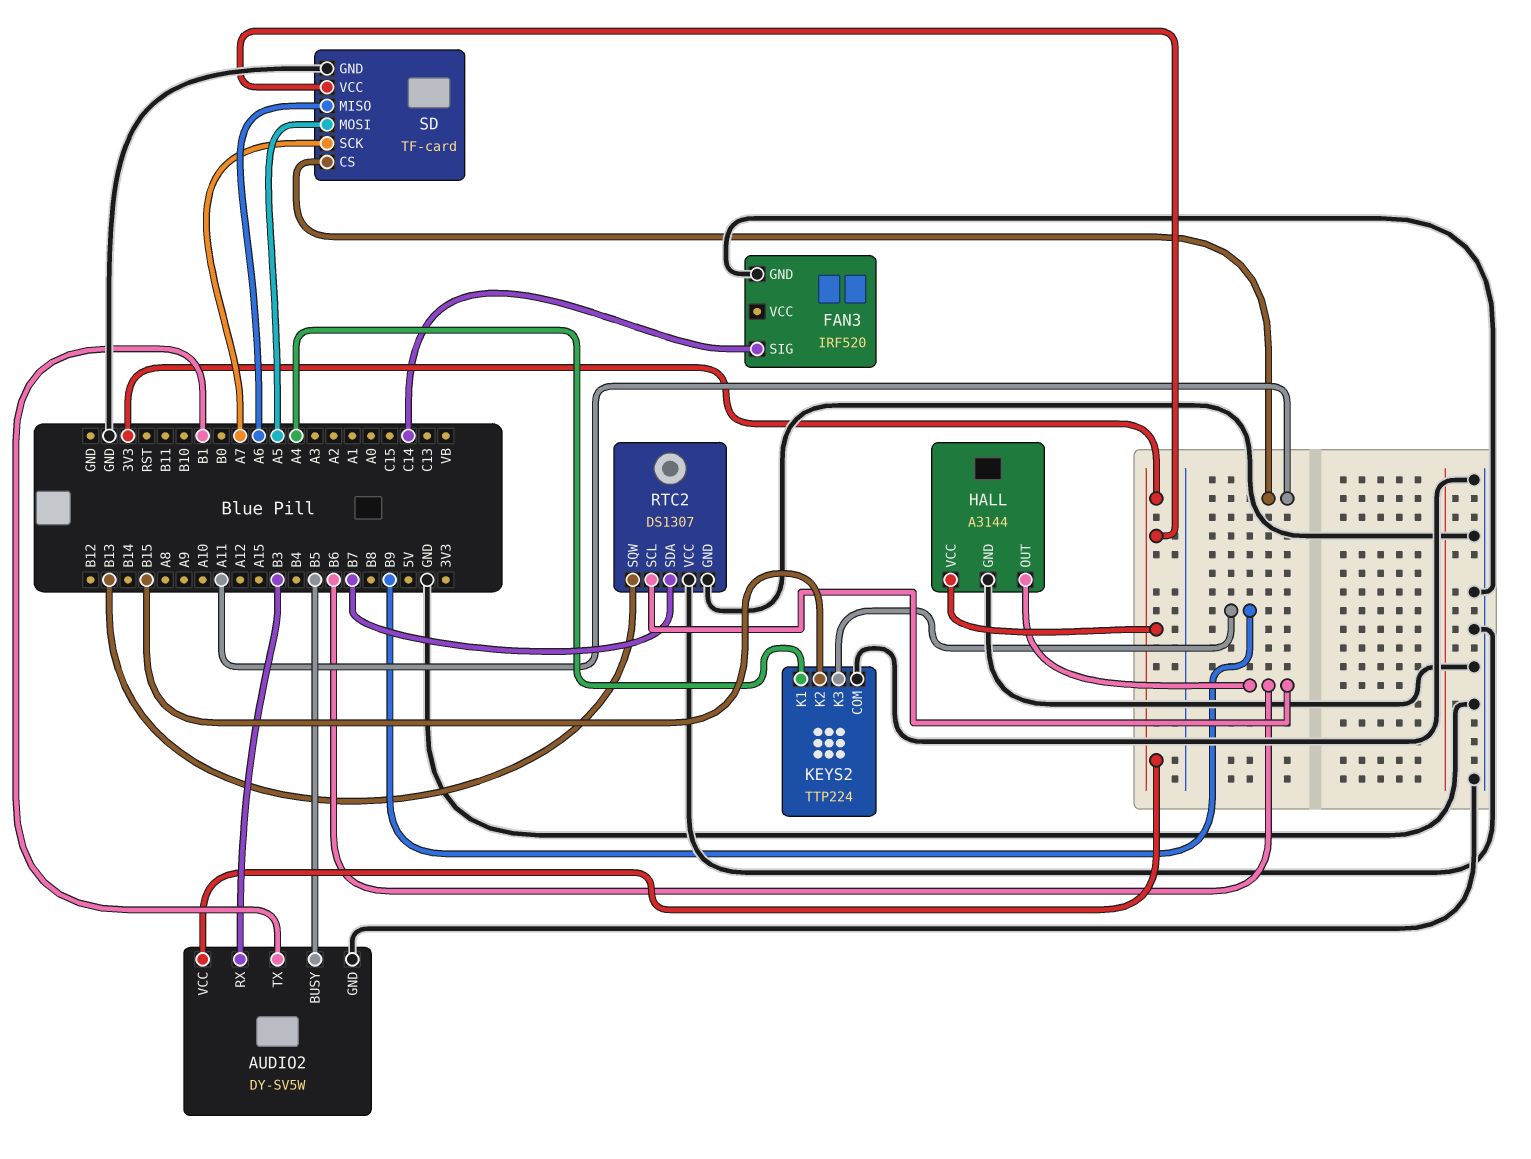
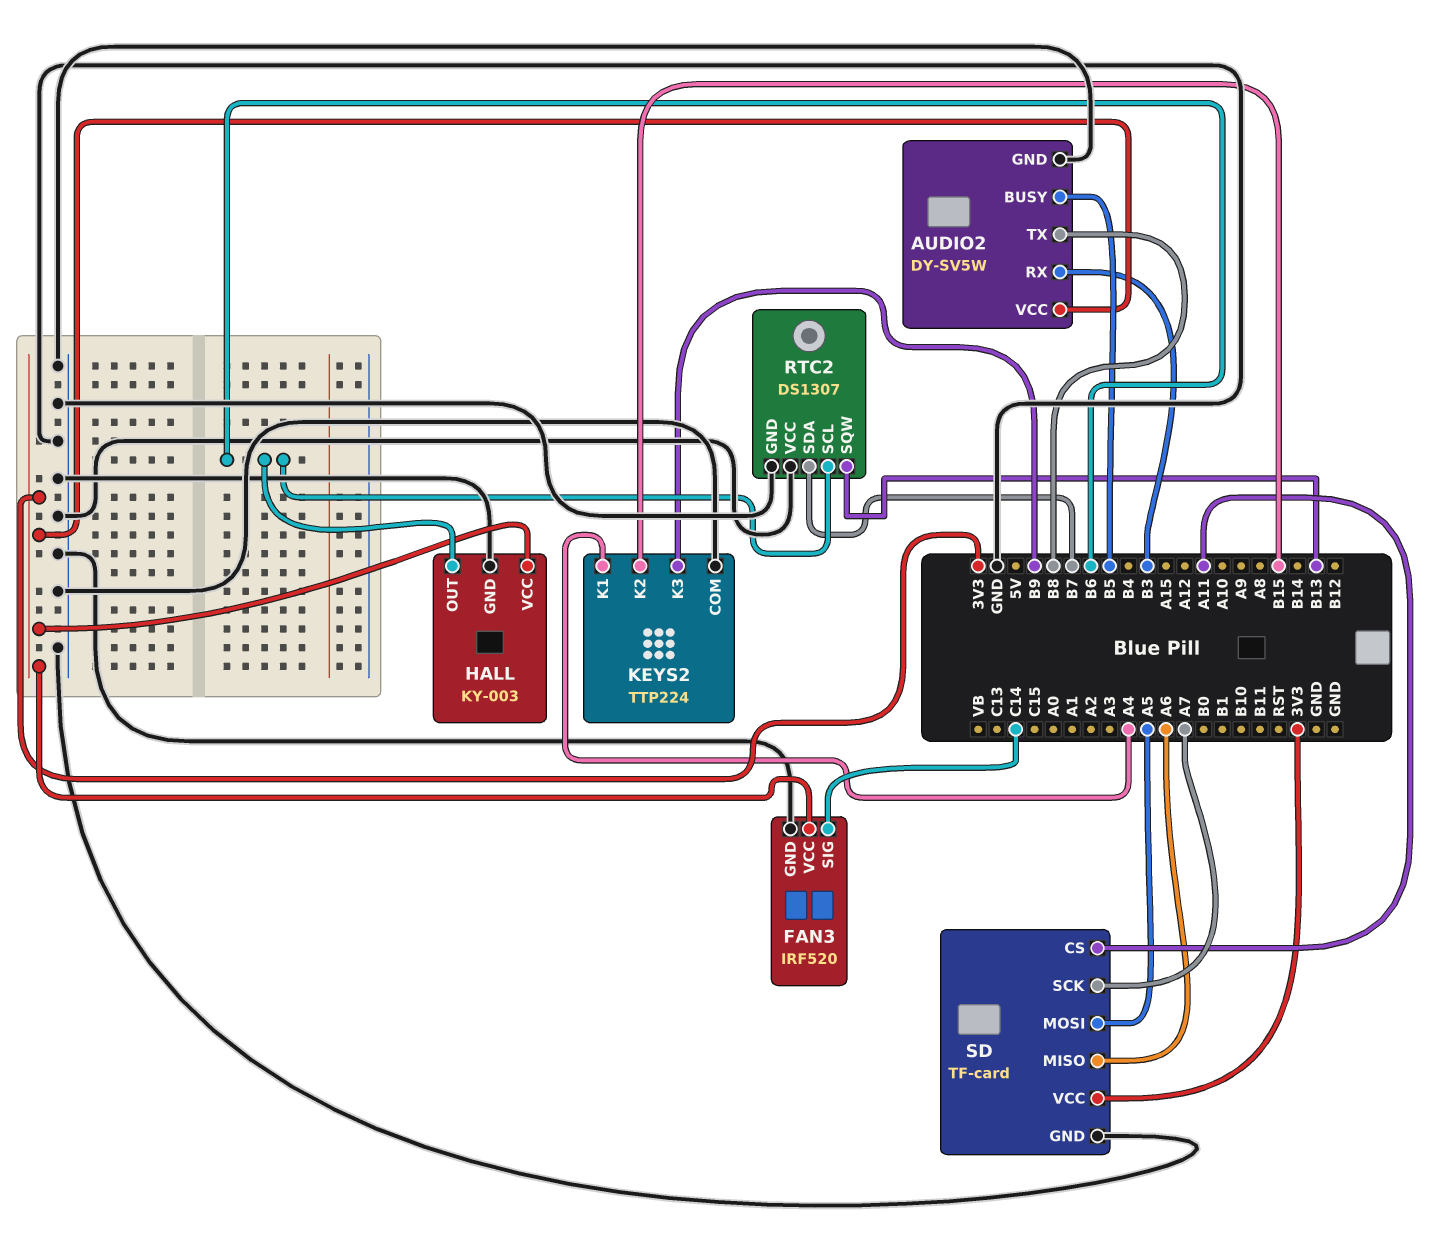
AUDIO2 pin TX: B1 -> B8
FAN3 pin VCC: none -> 3V3
HALL: A3144 -> KY-003

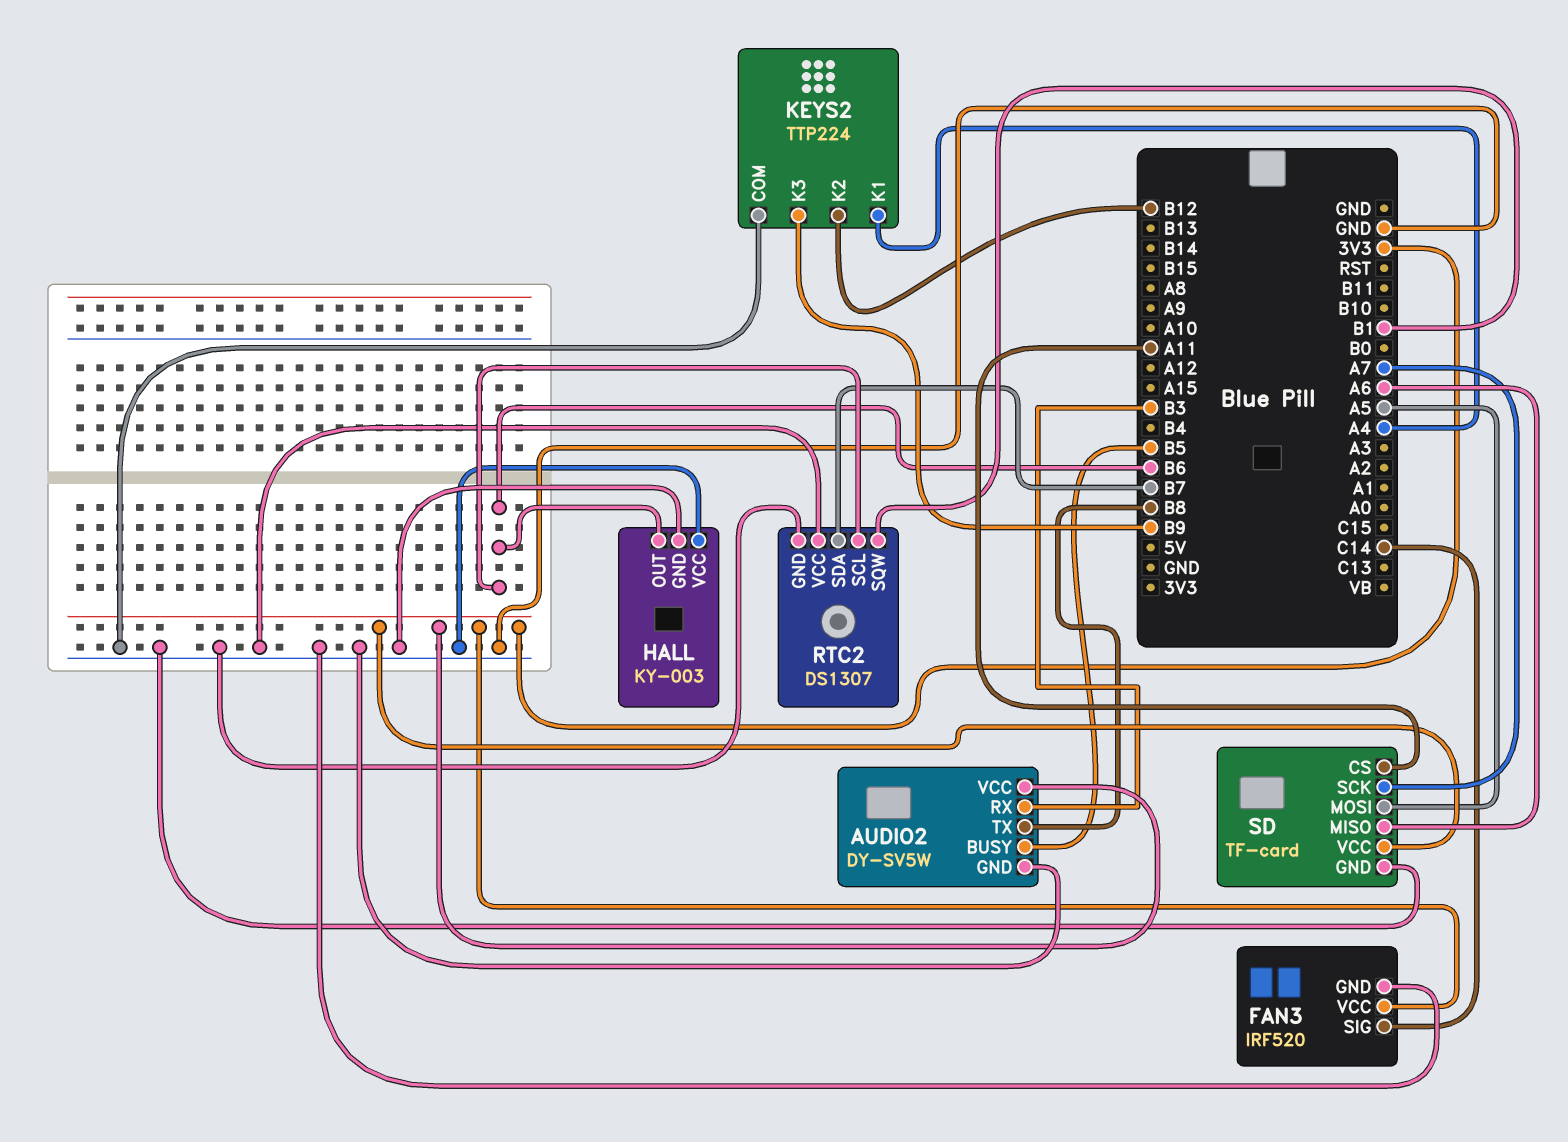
HALL pin VCC: 3V3 -> GND
KEYS2 pin K2: B15 -> B12
RTC2 pin SQW: B13 -> B1

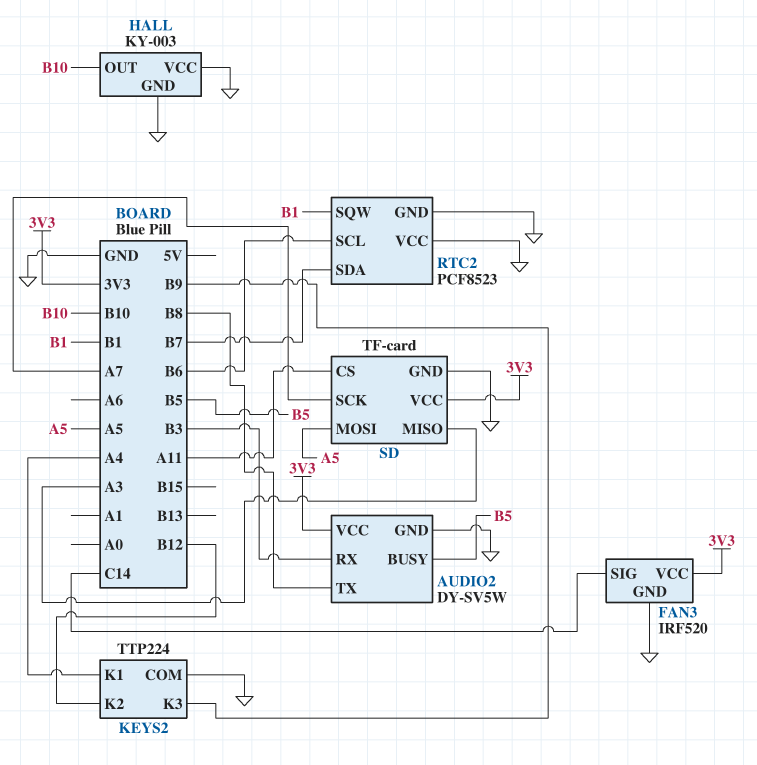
HALL pin OUT: B6 -> B10
RTC2: DS1307 -> PCF8523
SD pin MISO: A6 -> A3

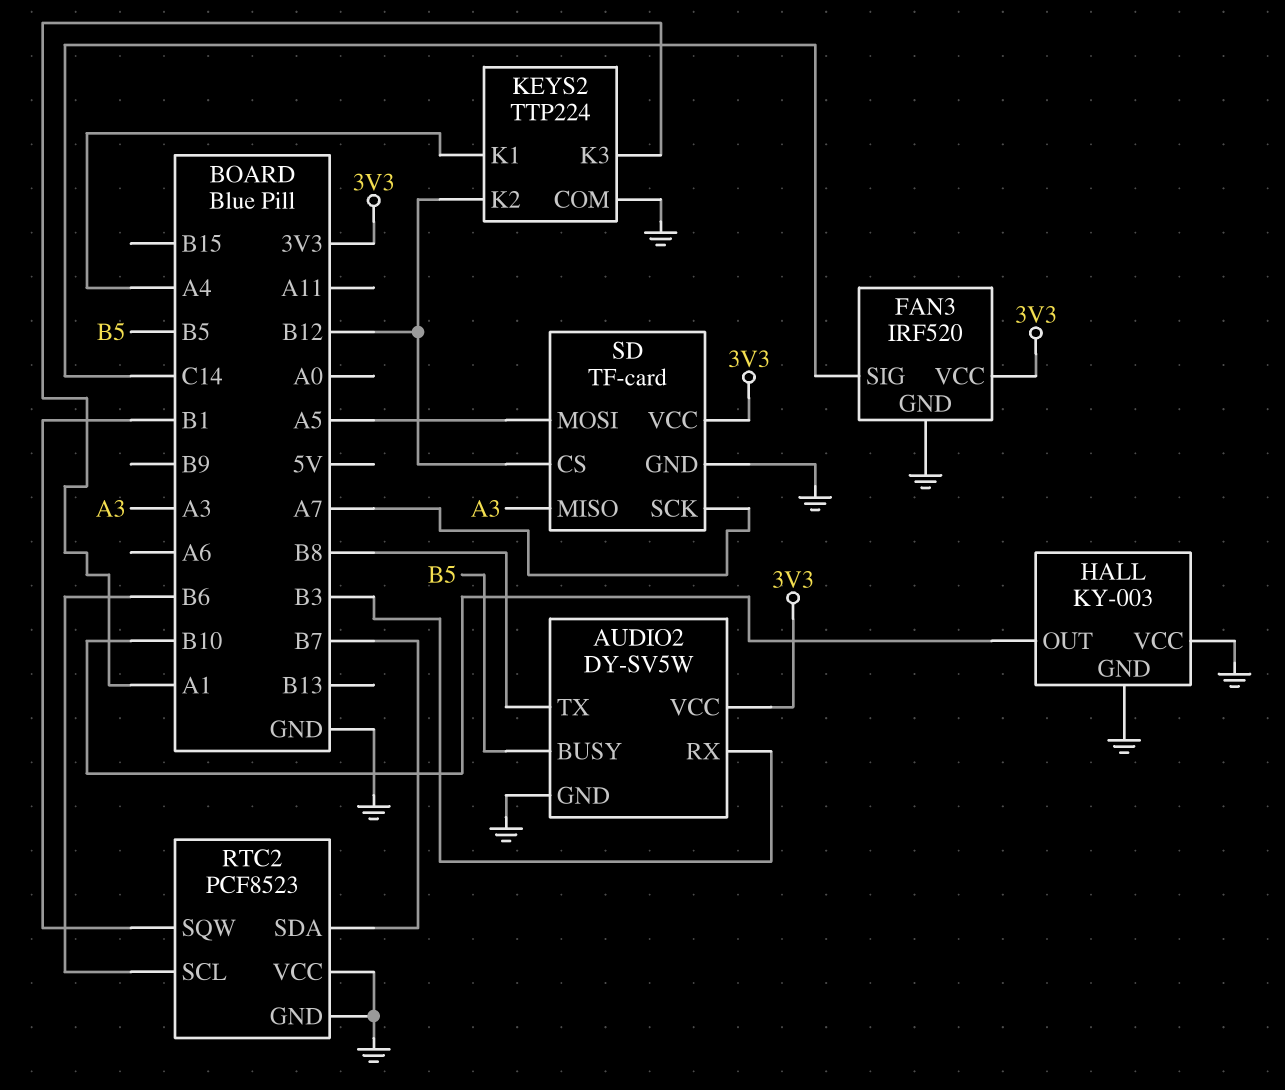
KEYS2 pin K3: B9 -> A1
SD pin CS: A11 -> B12

